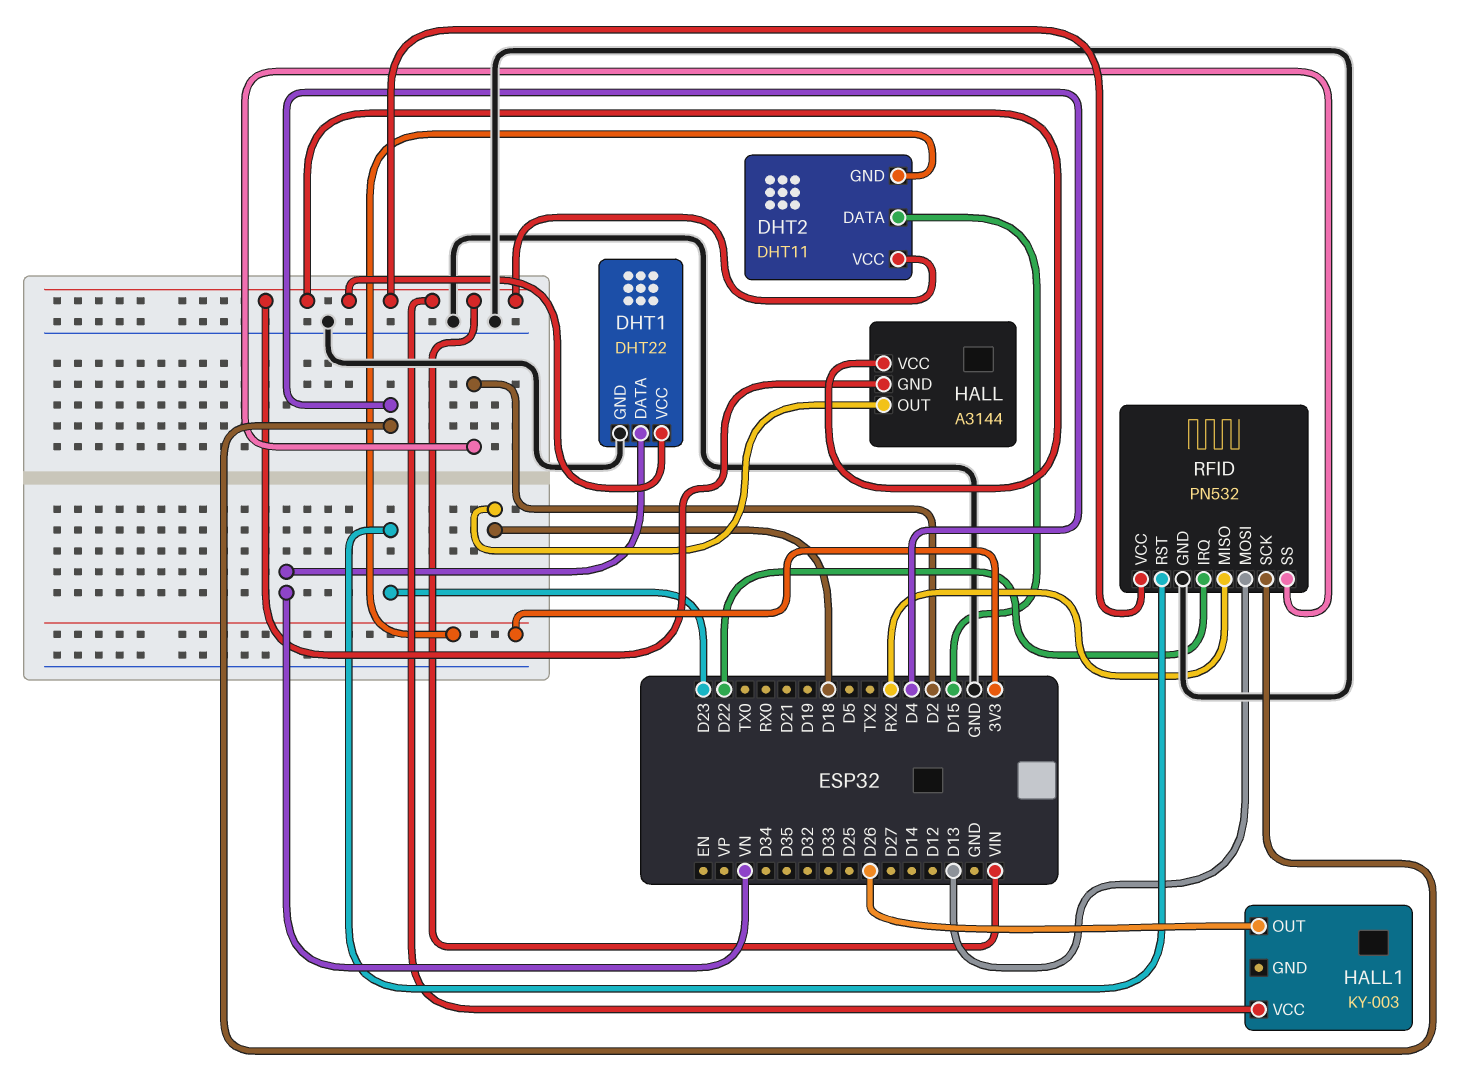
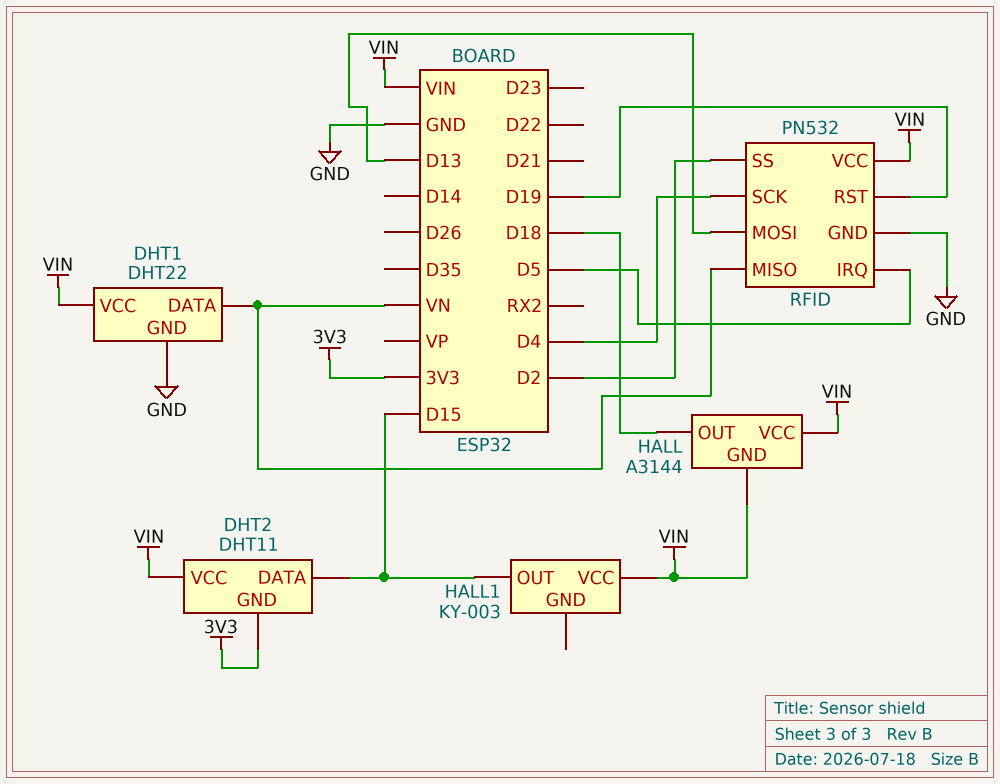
HALL1 pin OUT: D26 -> D15
RFID pin IRQ: D22 -> D5
RFID pin MISO: RX2 -> VN
RFID pin RST: D23 -> D19

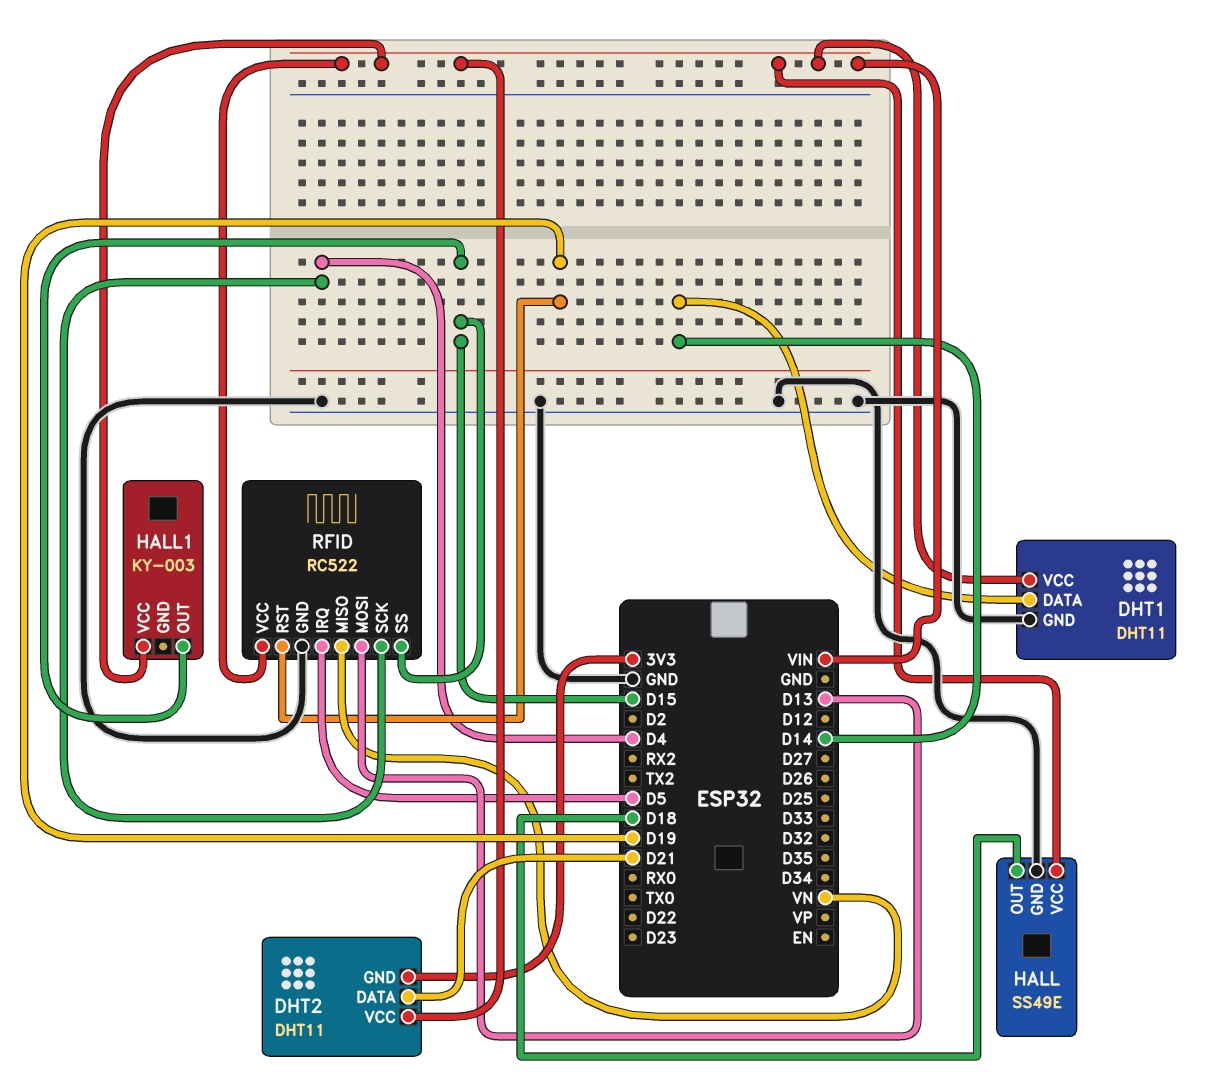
DHT1: DHT22 -> DHT11
DHT1 pin DATA: VN -> D14
DHT2 pin DATA: D15 -> D21
HALL: A3144 -> SS49E
HALL pin GND: VIN -> GND
RFID: PN532 -> RC522
RFID pin SS: D2 -> D15

